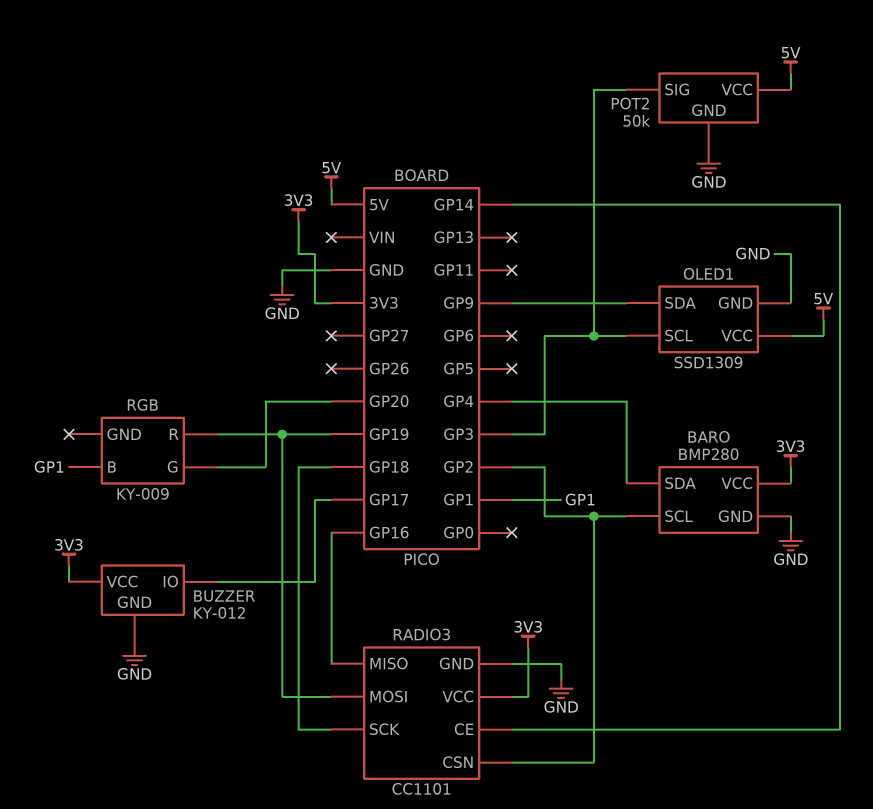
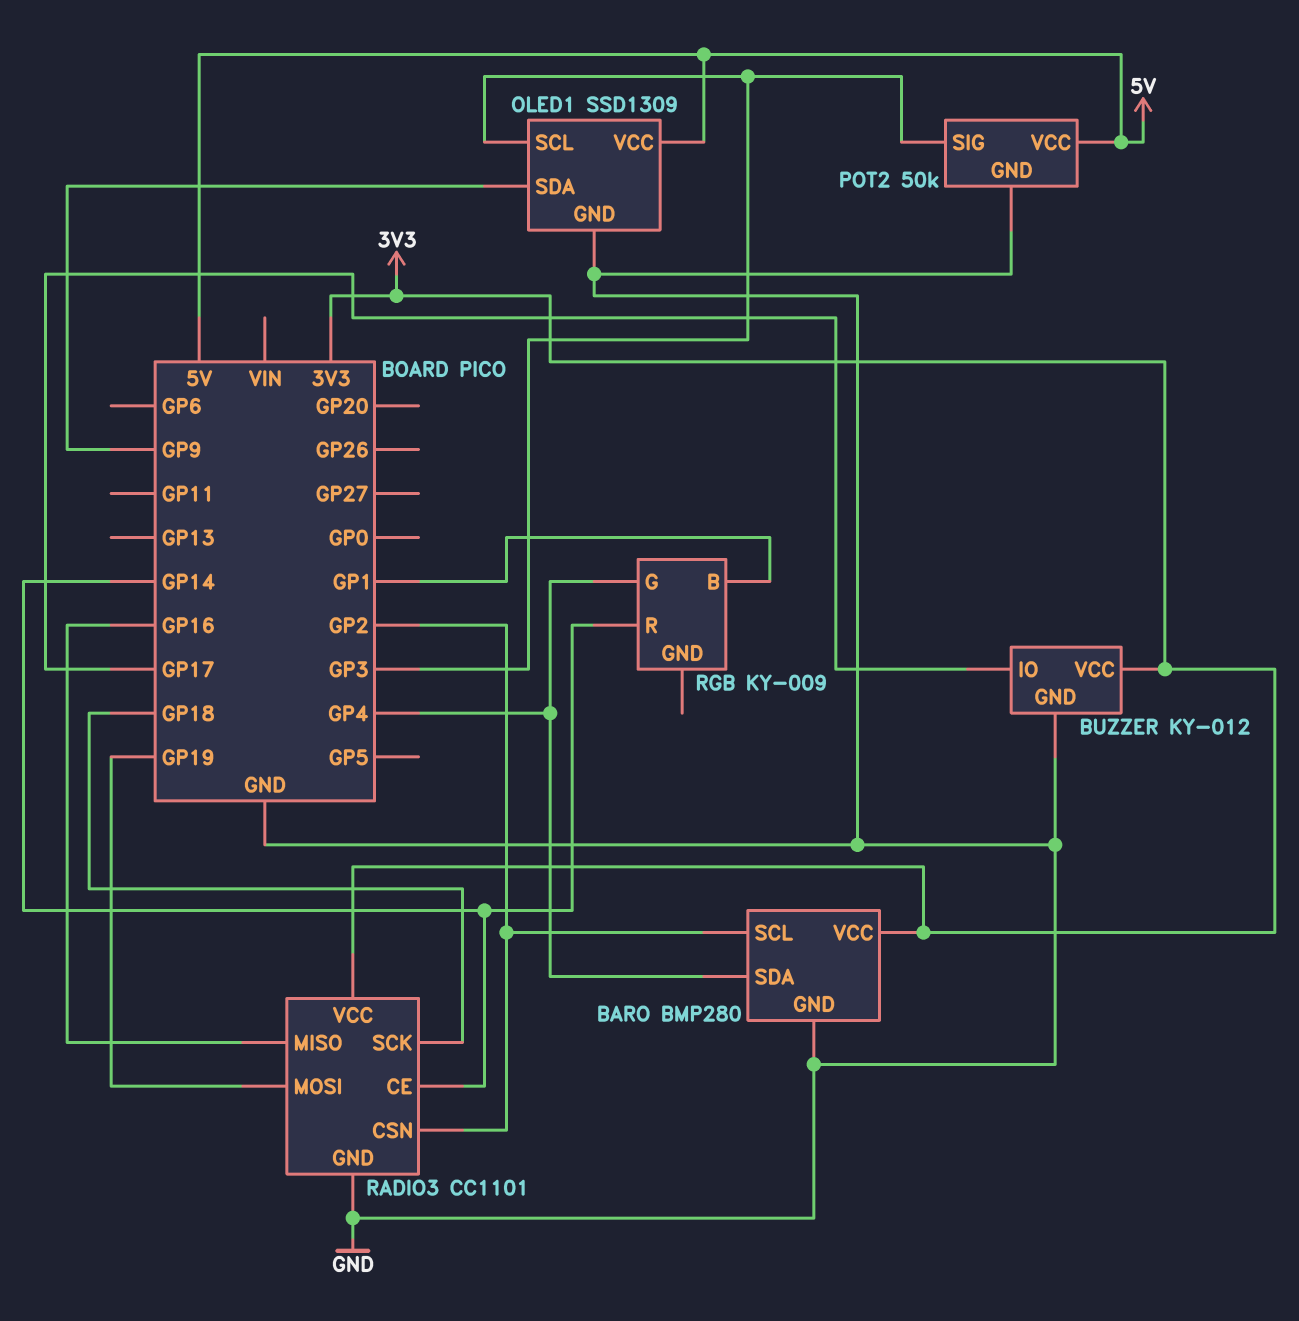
RGB pin G: GP20 -> GP4
RGB pin R: GP19 -> GP14

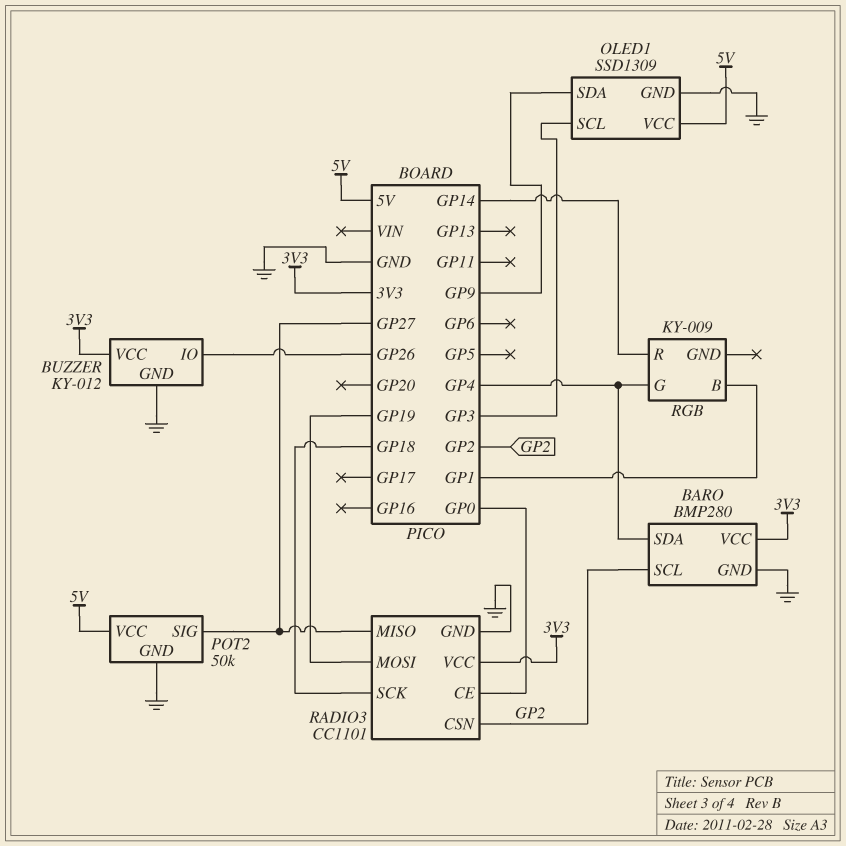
BUZZER pin IO: GP17 -> GP26
POT2 pin SIG: GP3 -> GP27
RADIO3 pin CE: GP14 -> GP0
RADIO3 pin MISO: GP16 -> GP27

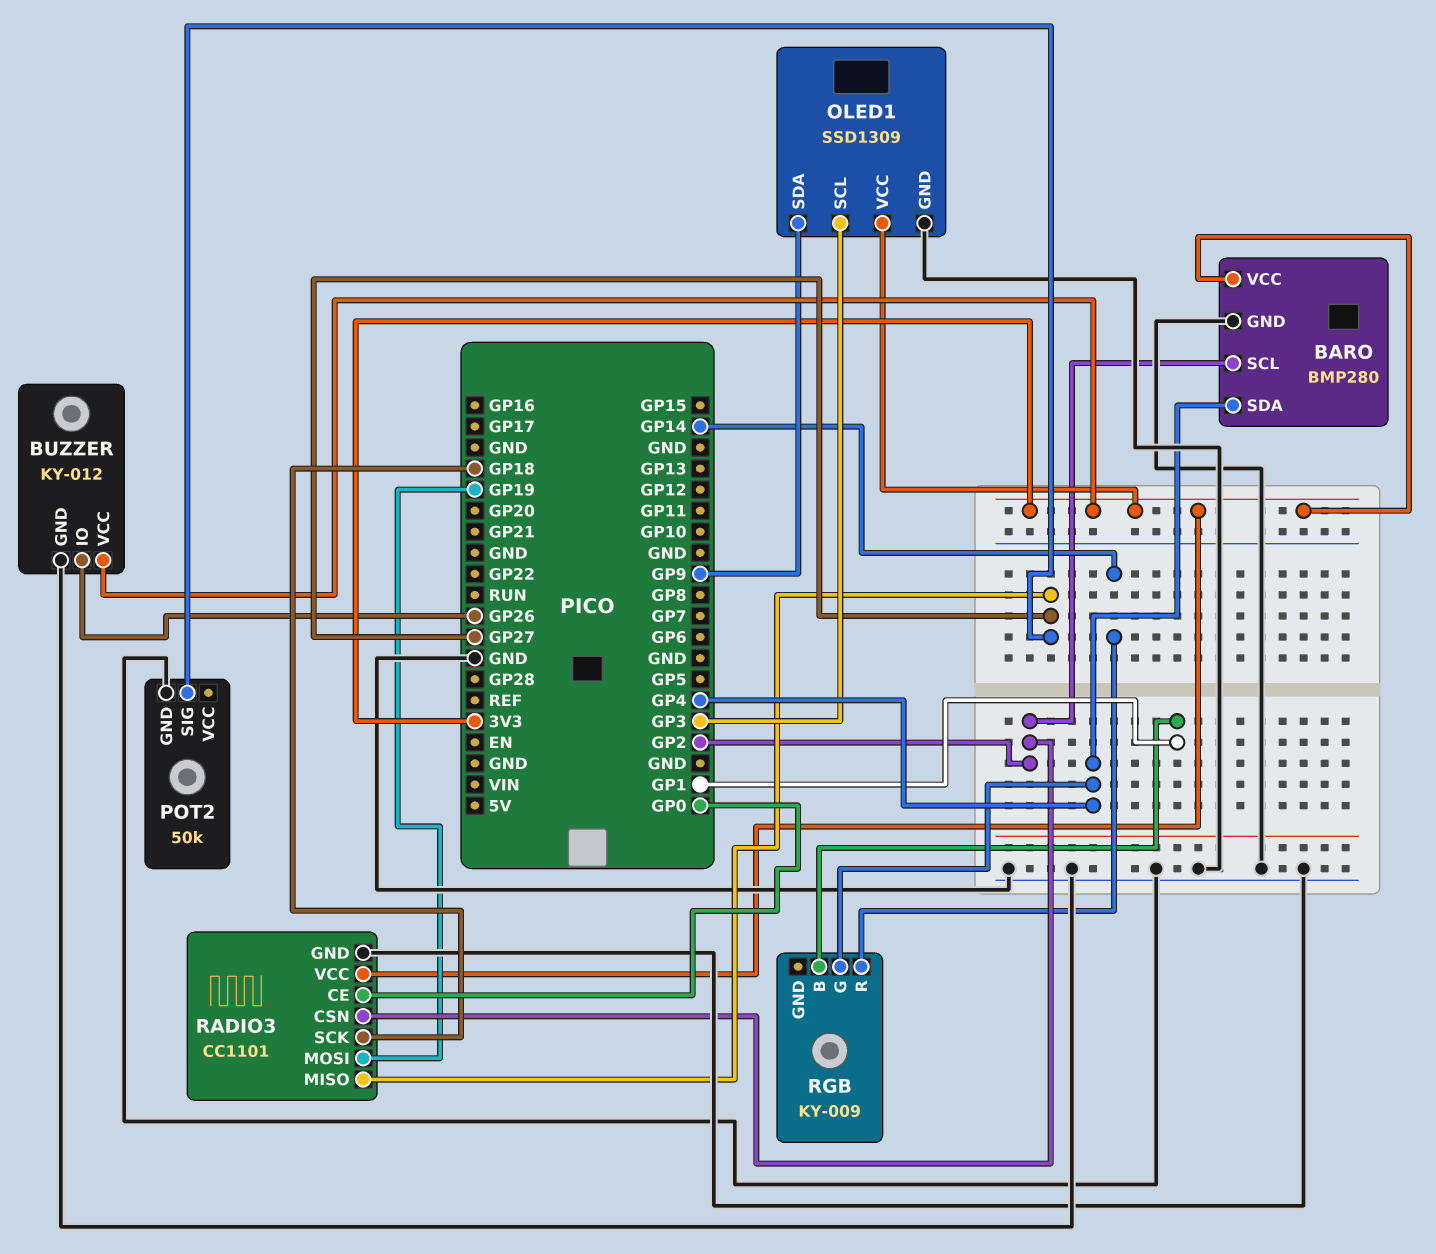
OLED1 pin VCC: 5V -> 3V3
POT2 pin VCC: 5V -> none

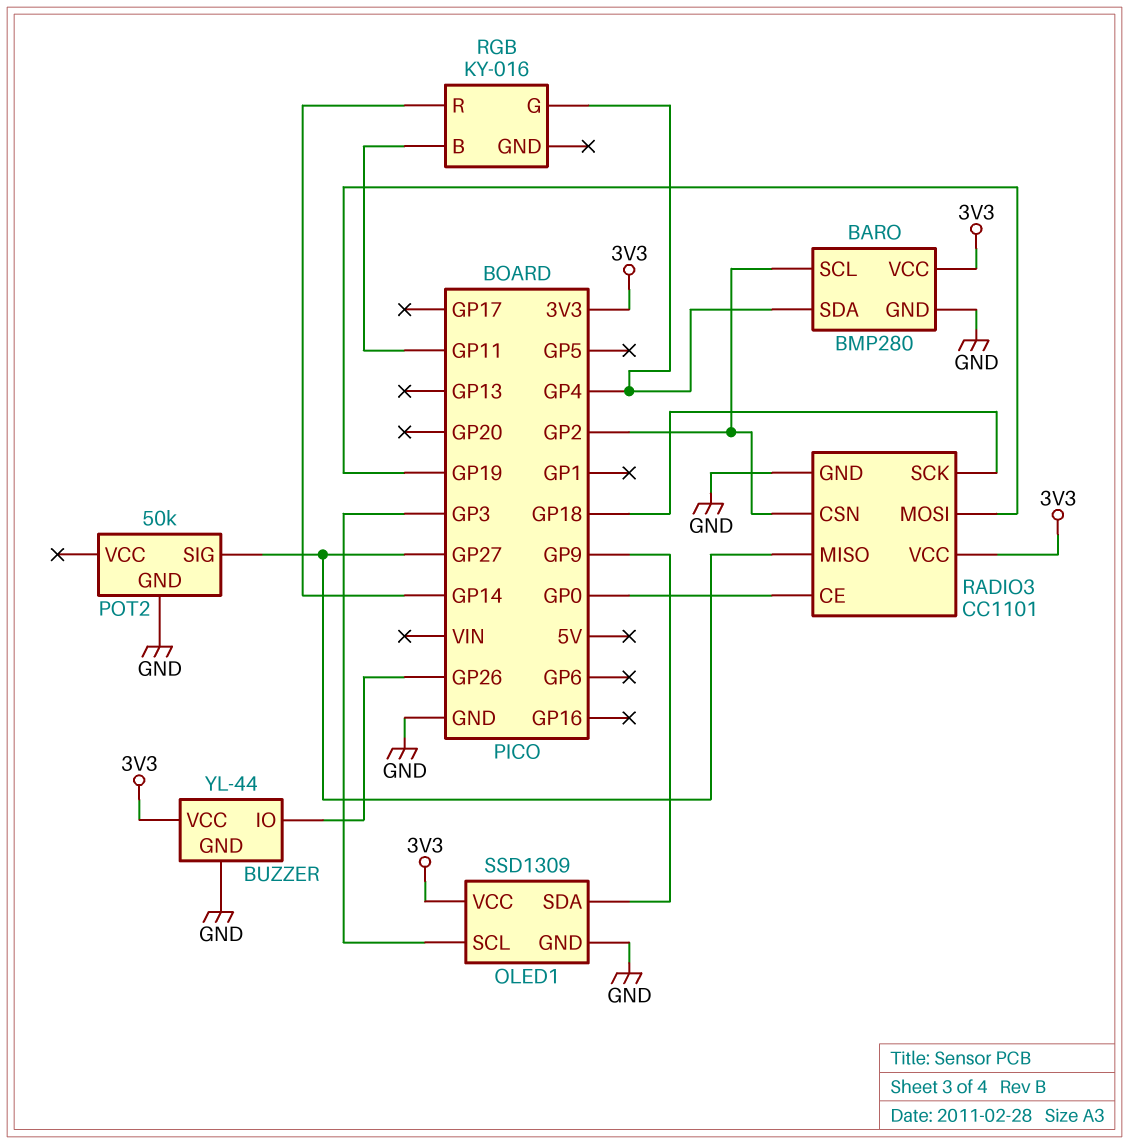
BUZZER: KY-012 -> YL-44
RGB: KY-009 -> KY-016
RGB pin B: GP1 -> GP11

